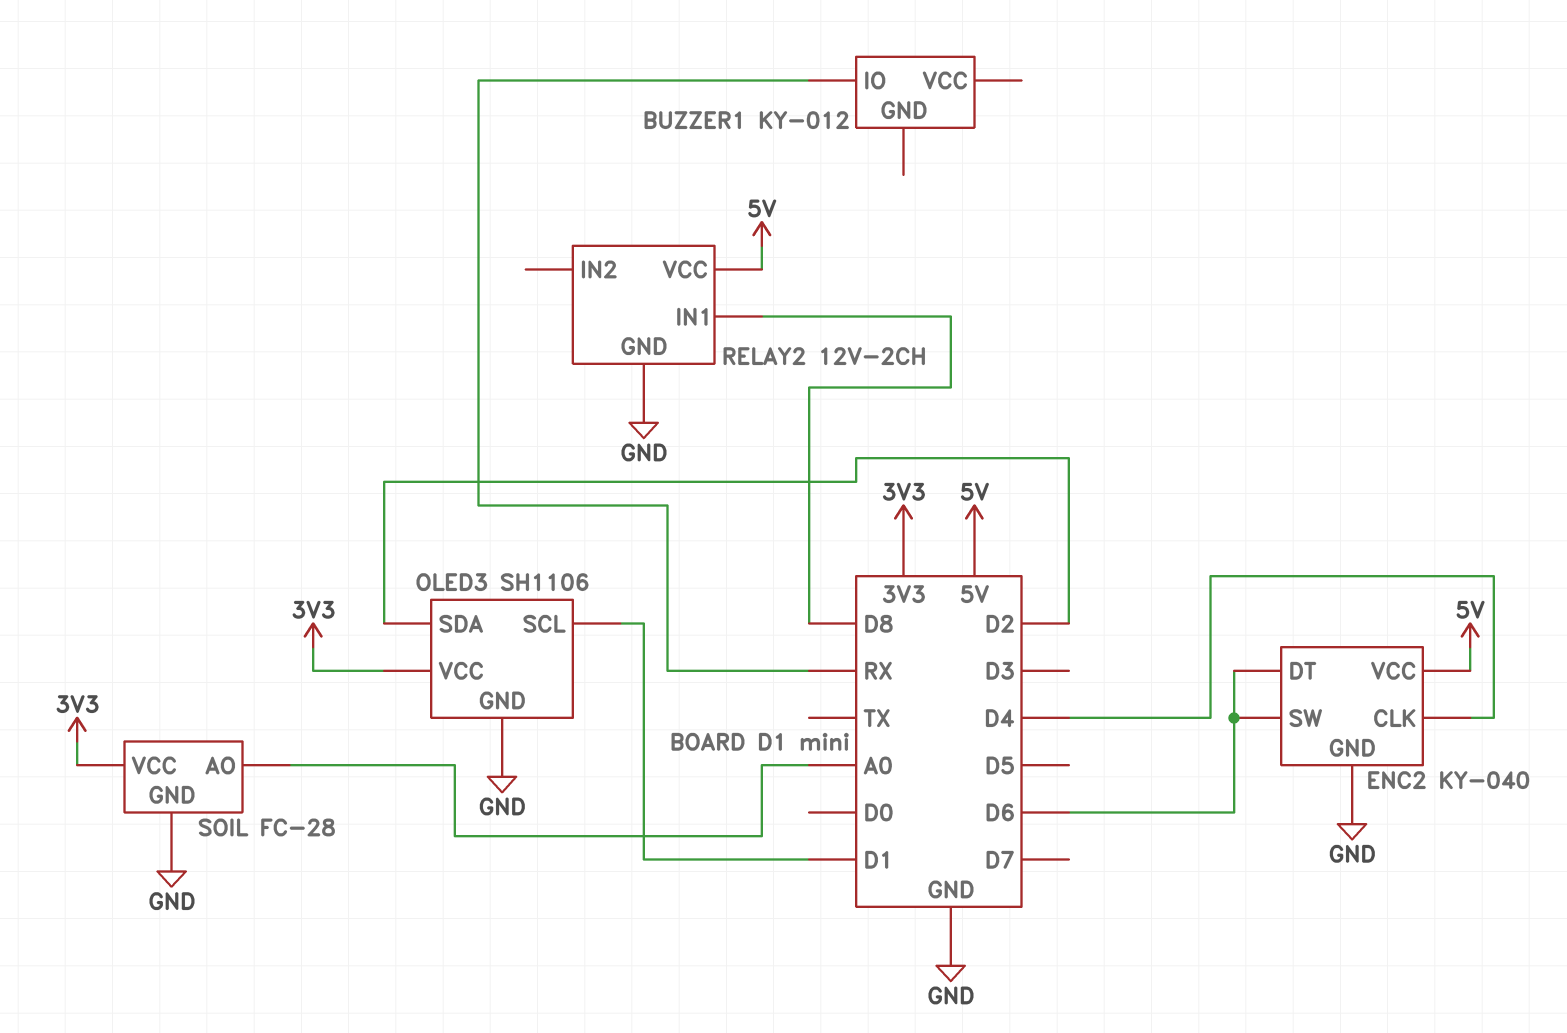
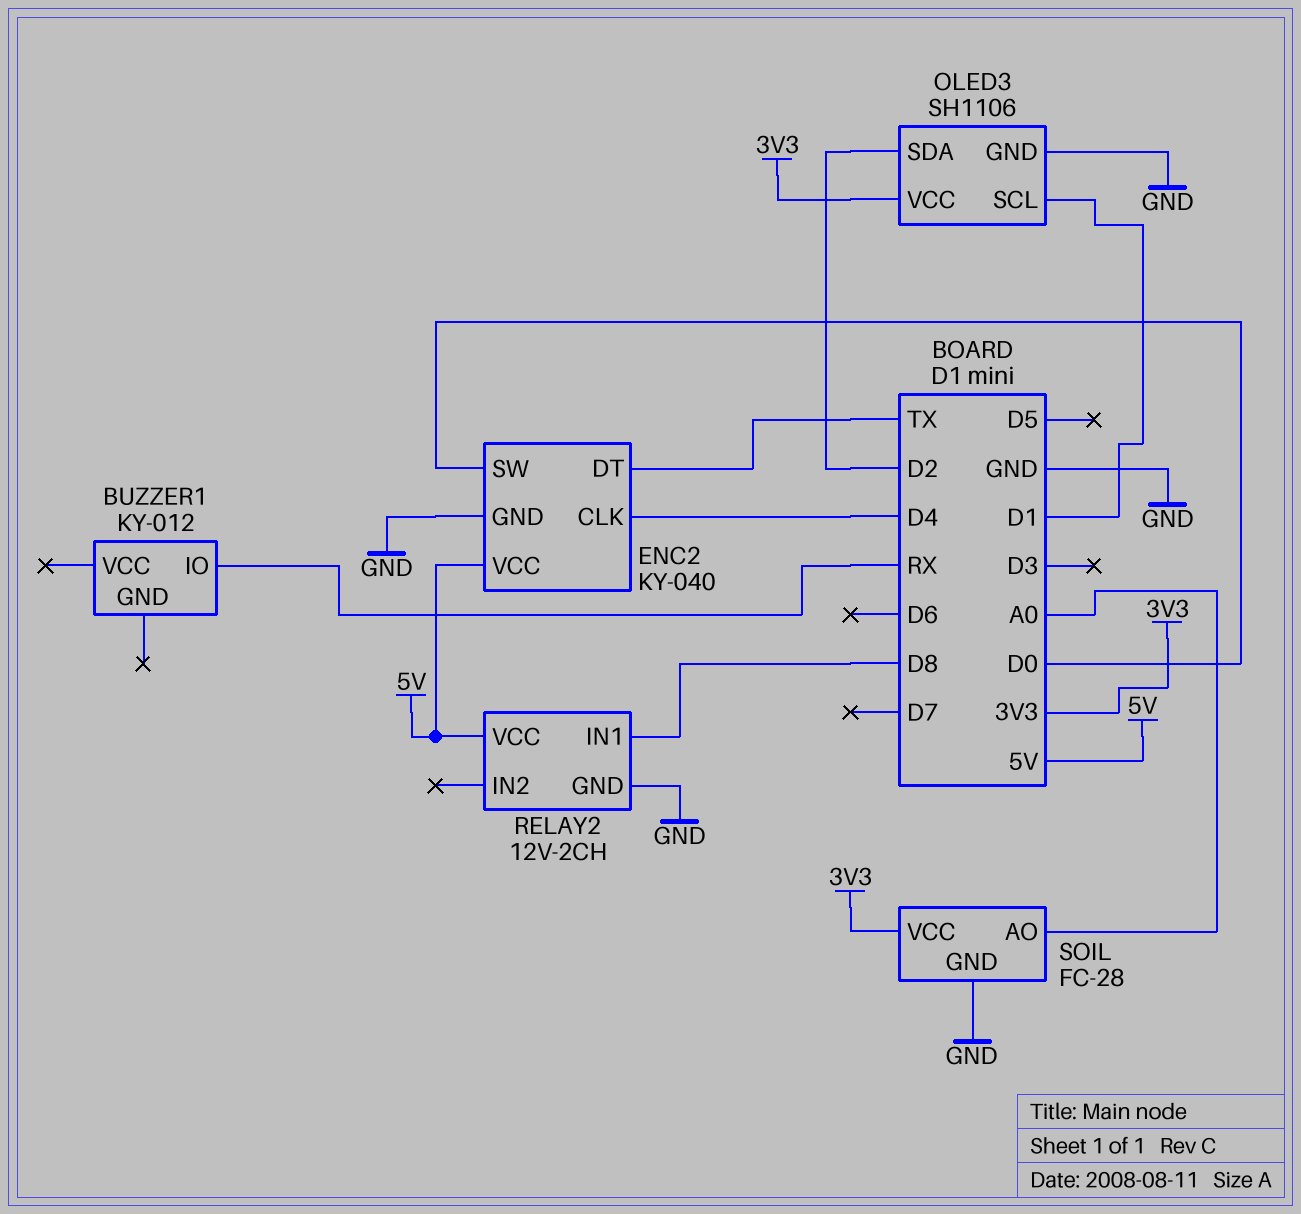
ENC2 pin DT: D6 -> TX
ENC2 pin SW: D6 -> D0

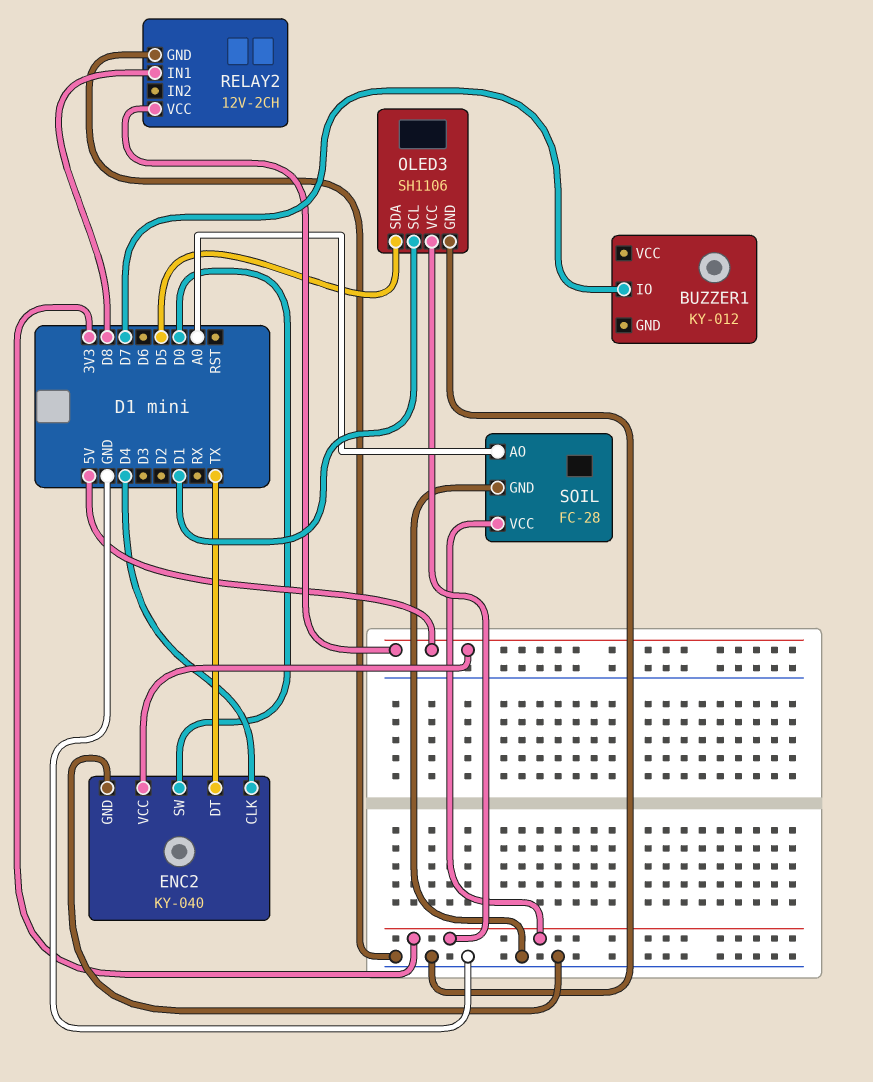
BUZZER1 pin IO: RX -> D7
OLED3 pin SDA: D2 -> D5

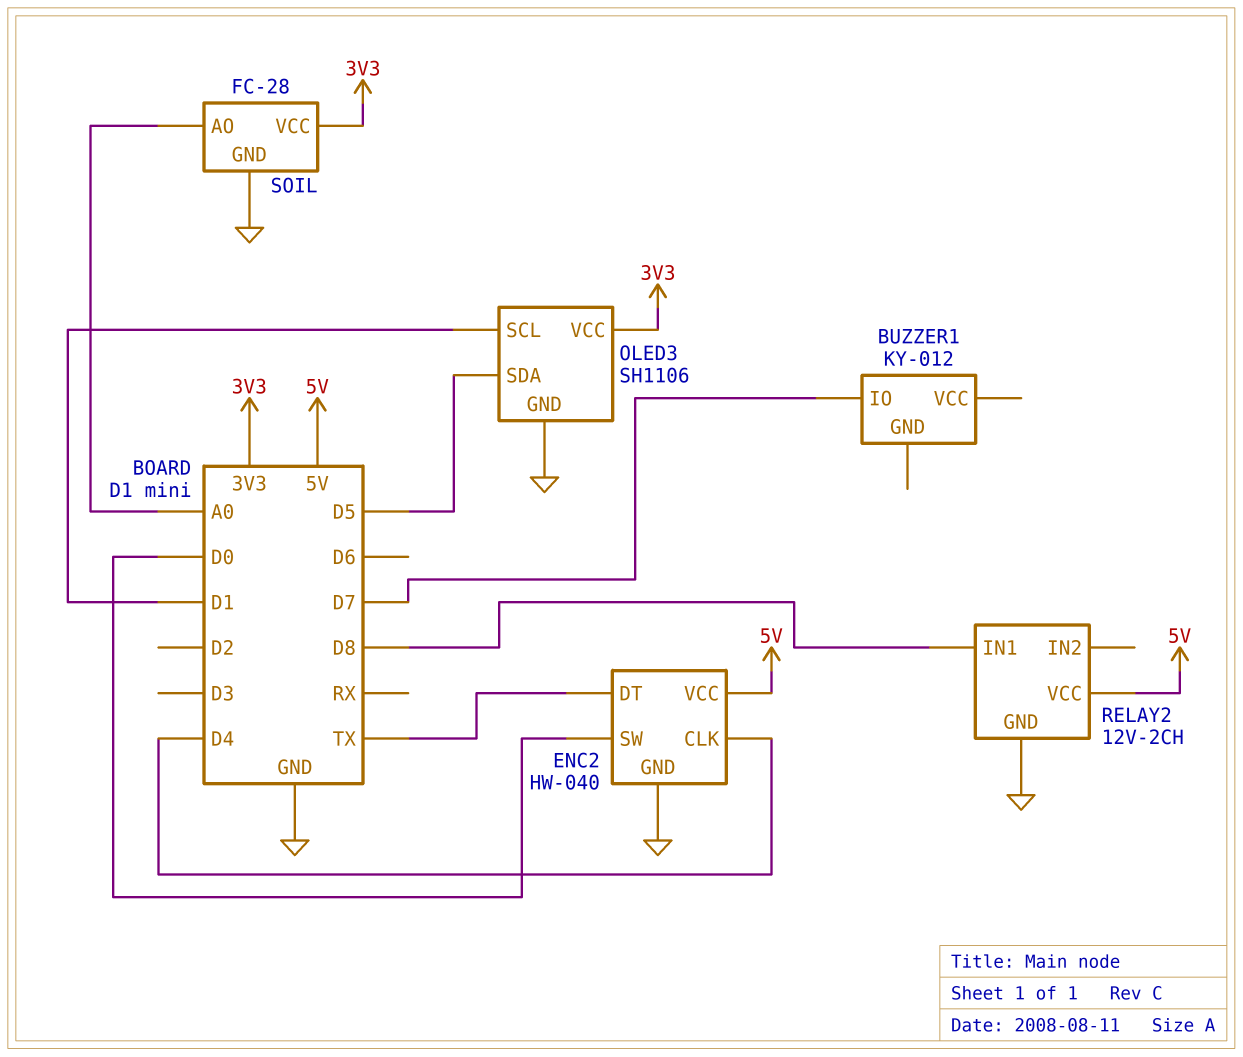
ENC2: KY-040 -> HW-040

